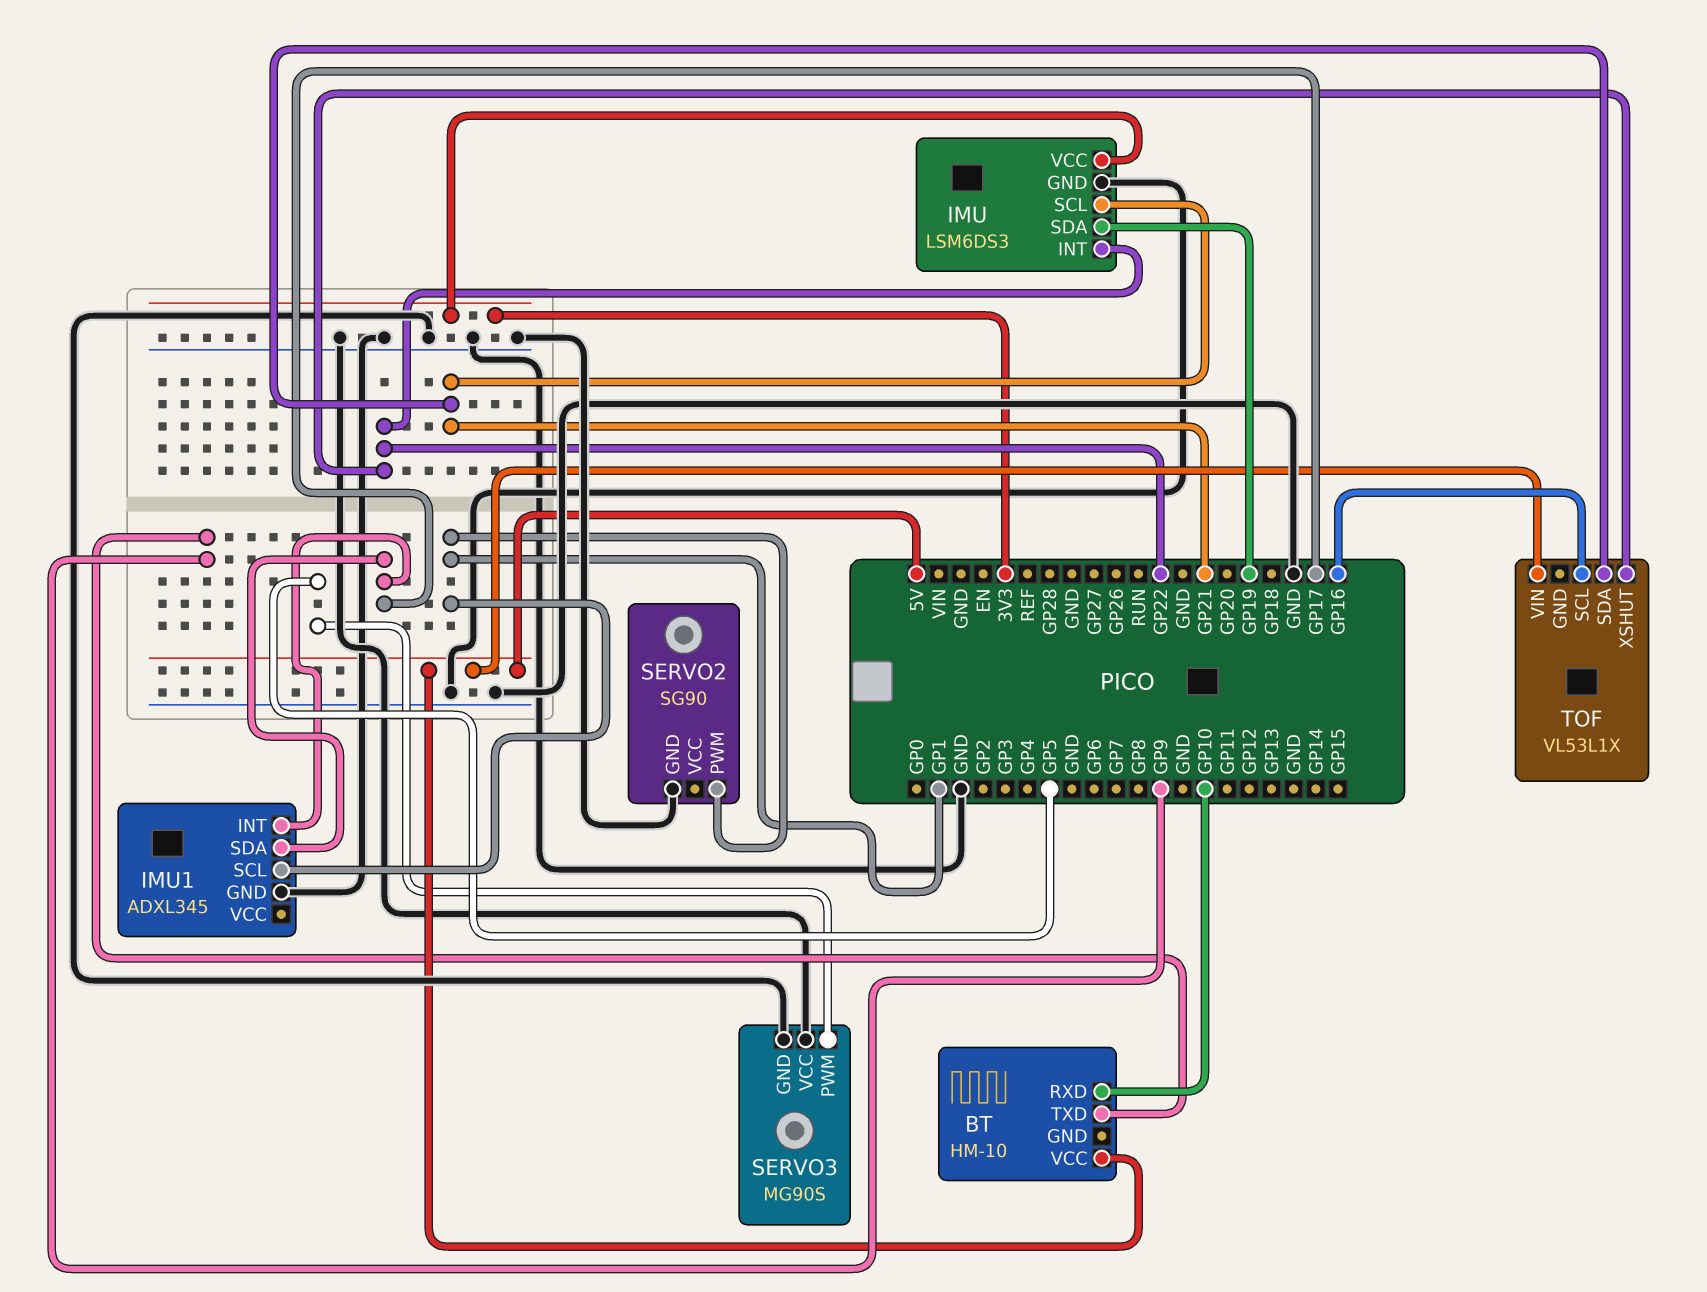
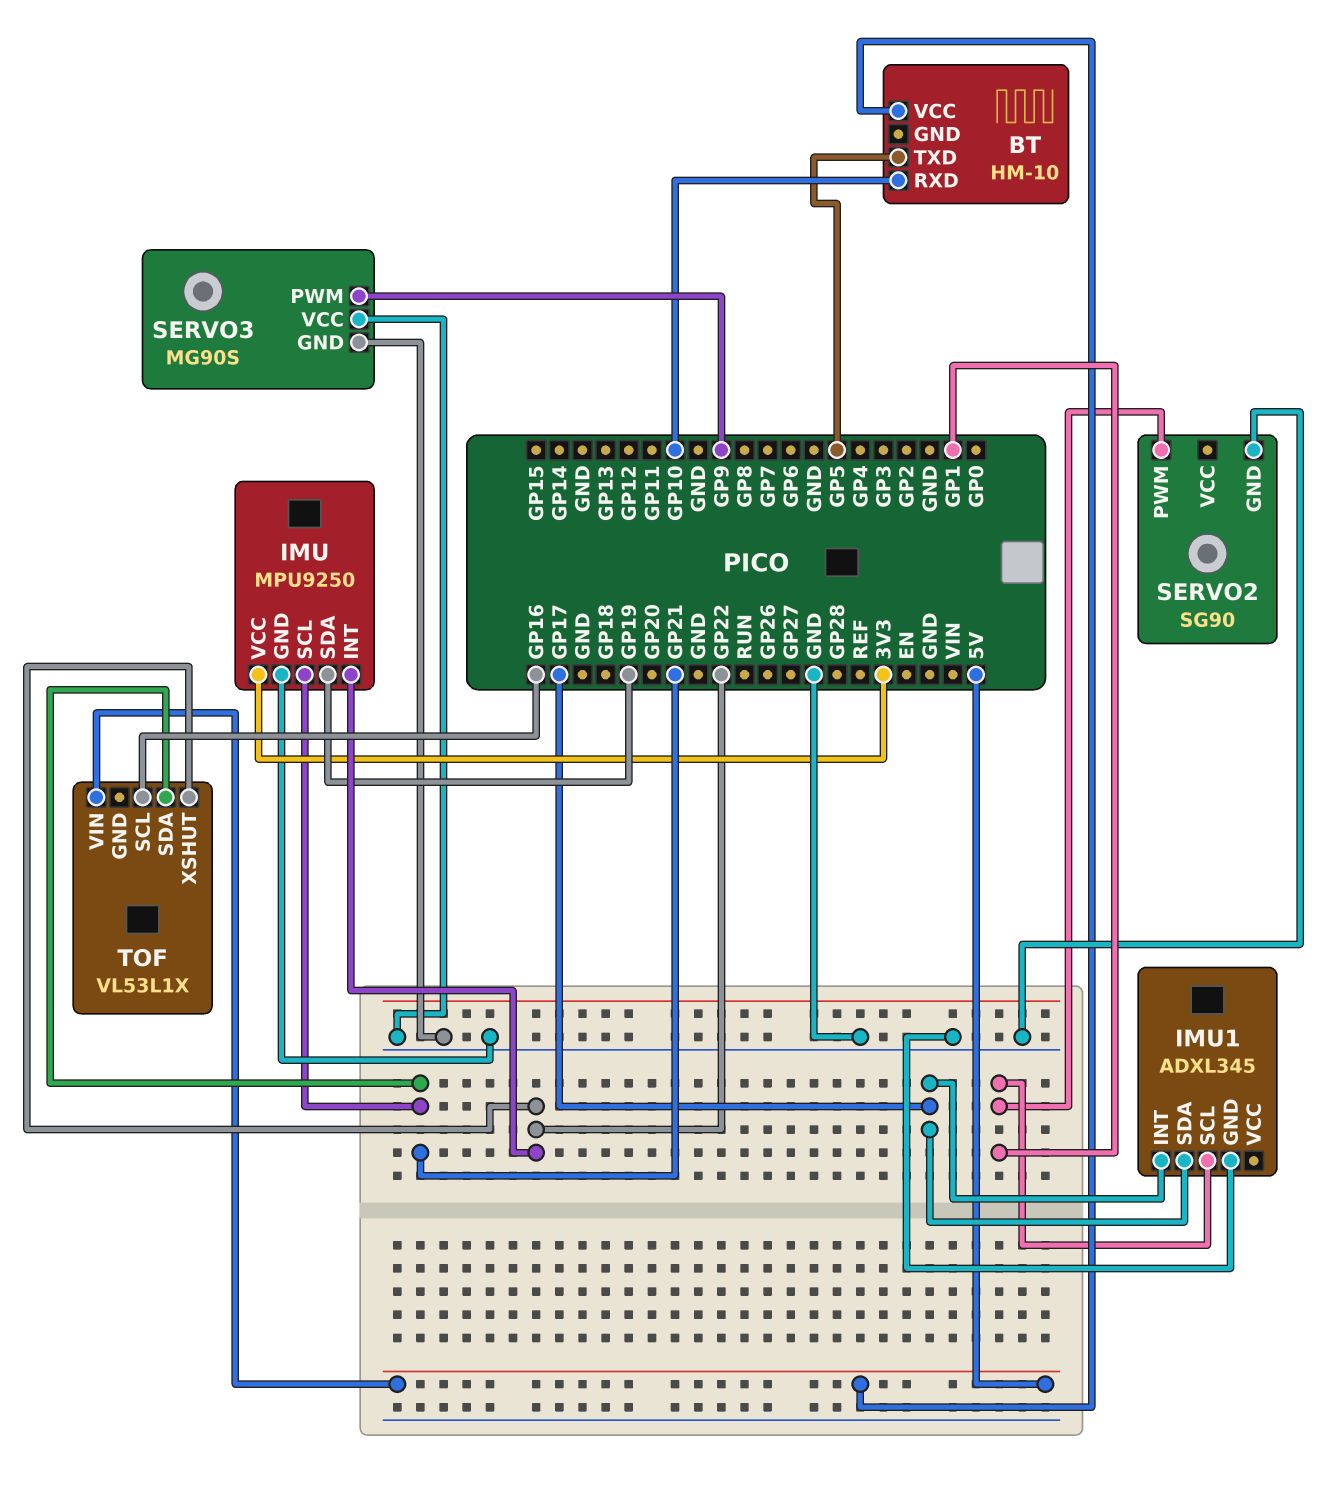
BT pin TXD: GP9 -> GP5
IMU: LSM6DS3 -> MPU9250
SERVO3 pin PWM: GP5 -> GP9

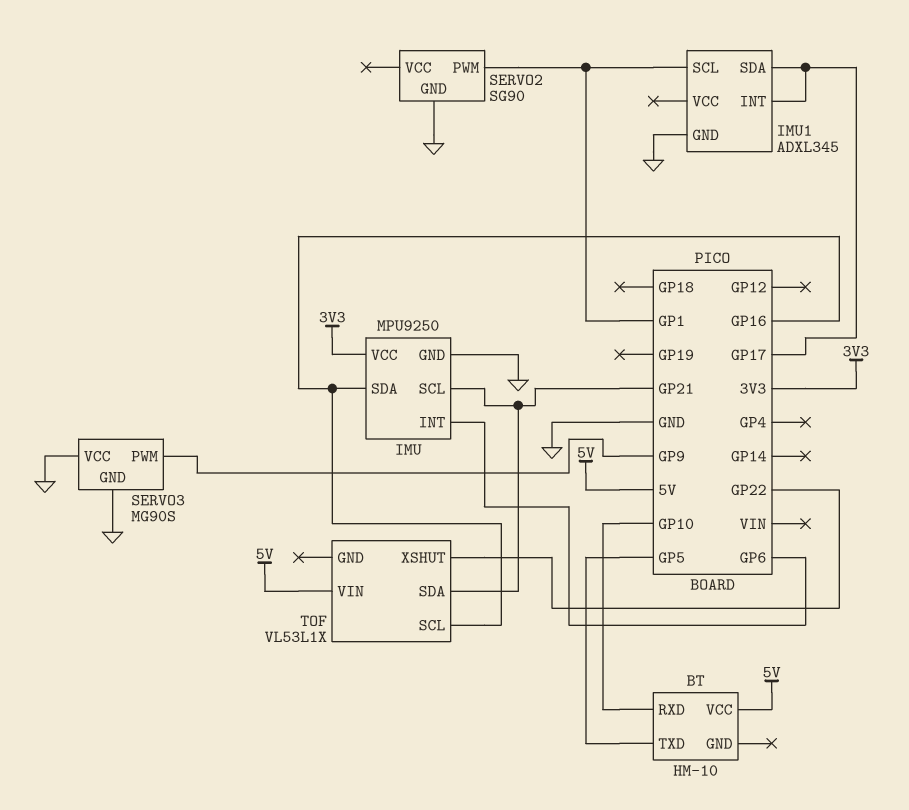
IMU pin INT: GP22 -> GP6
IMU pin SDA: GP19 -> GP16

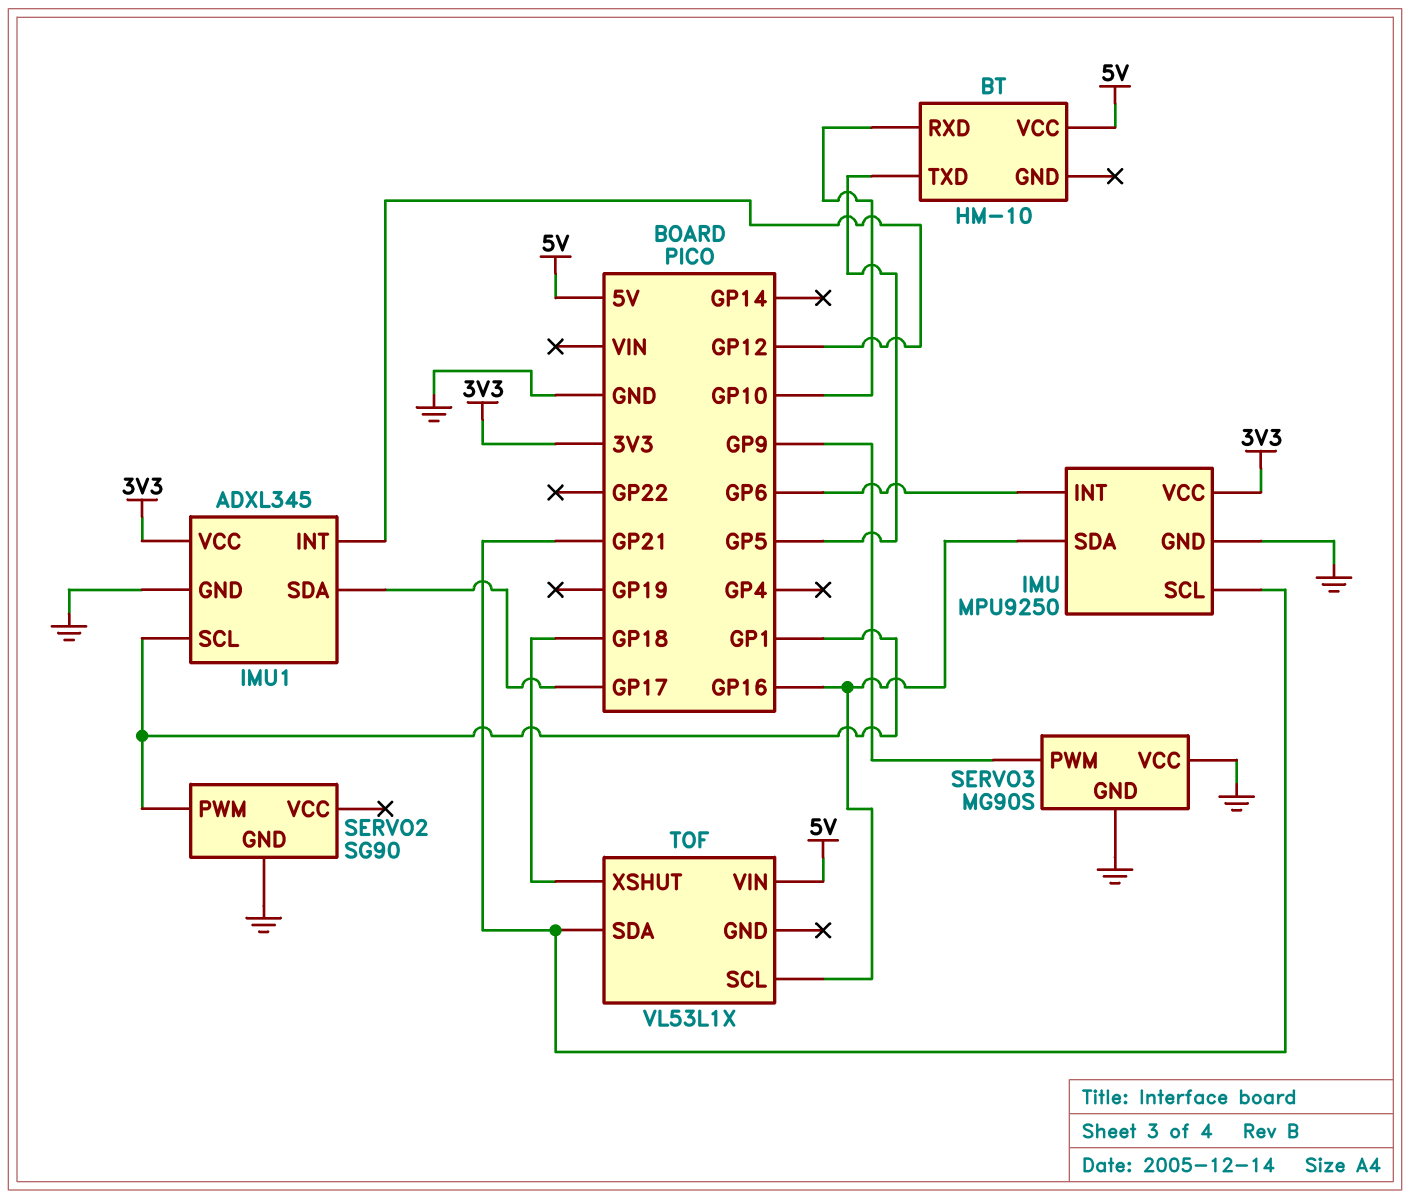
IMU1 pin INT: GP17 -> GP12
IMU1 pin VCC: none -> 3V3
TOF pin XSHUT: GP22 -> GP18

